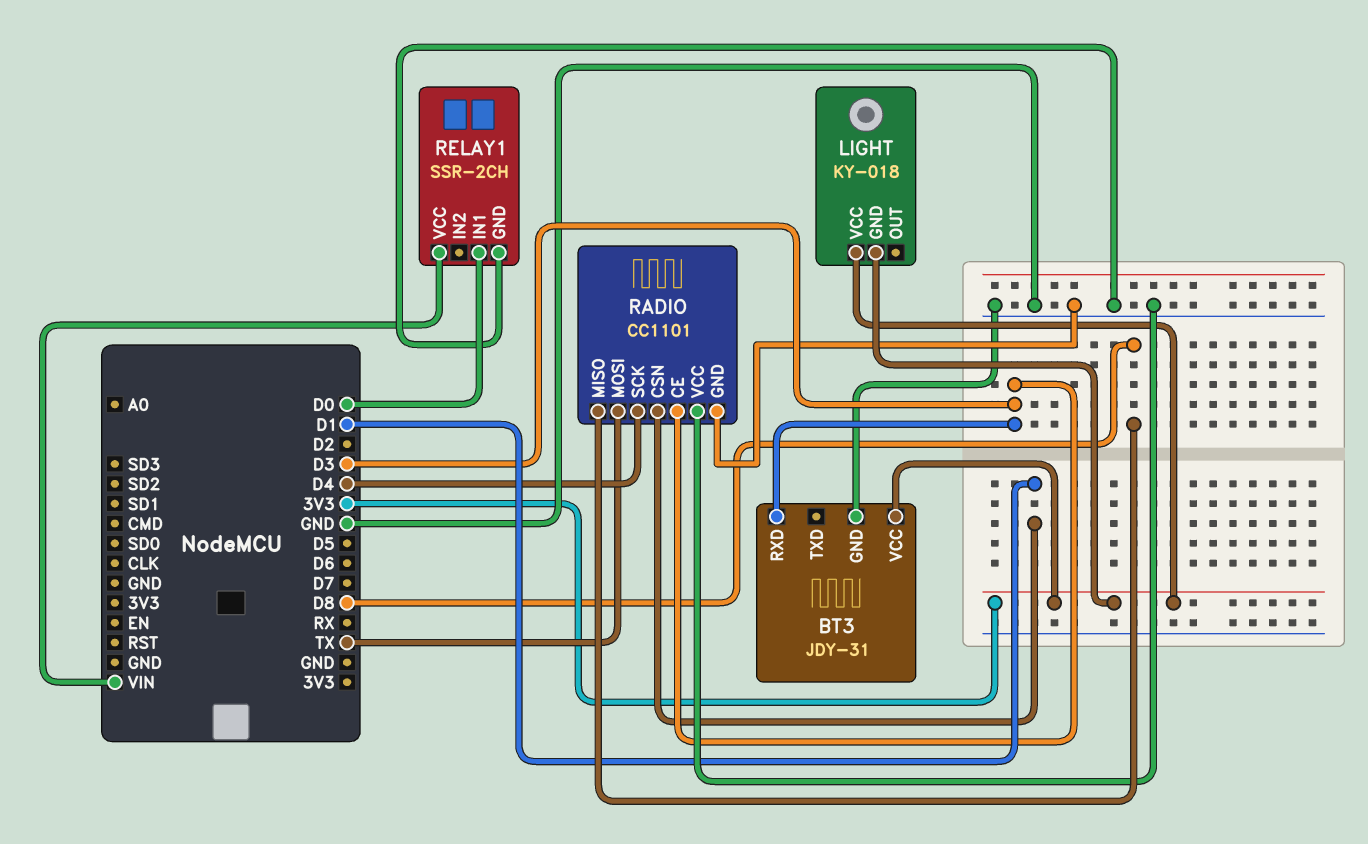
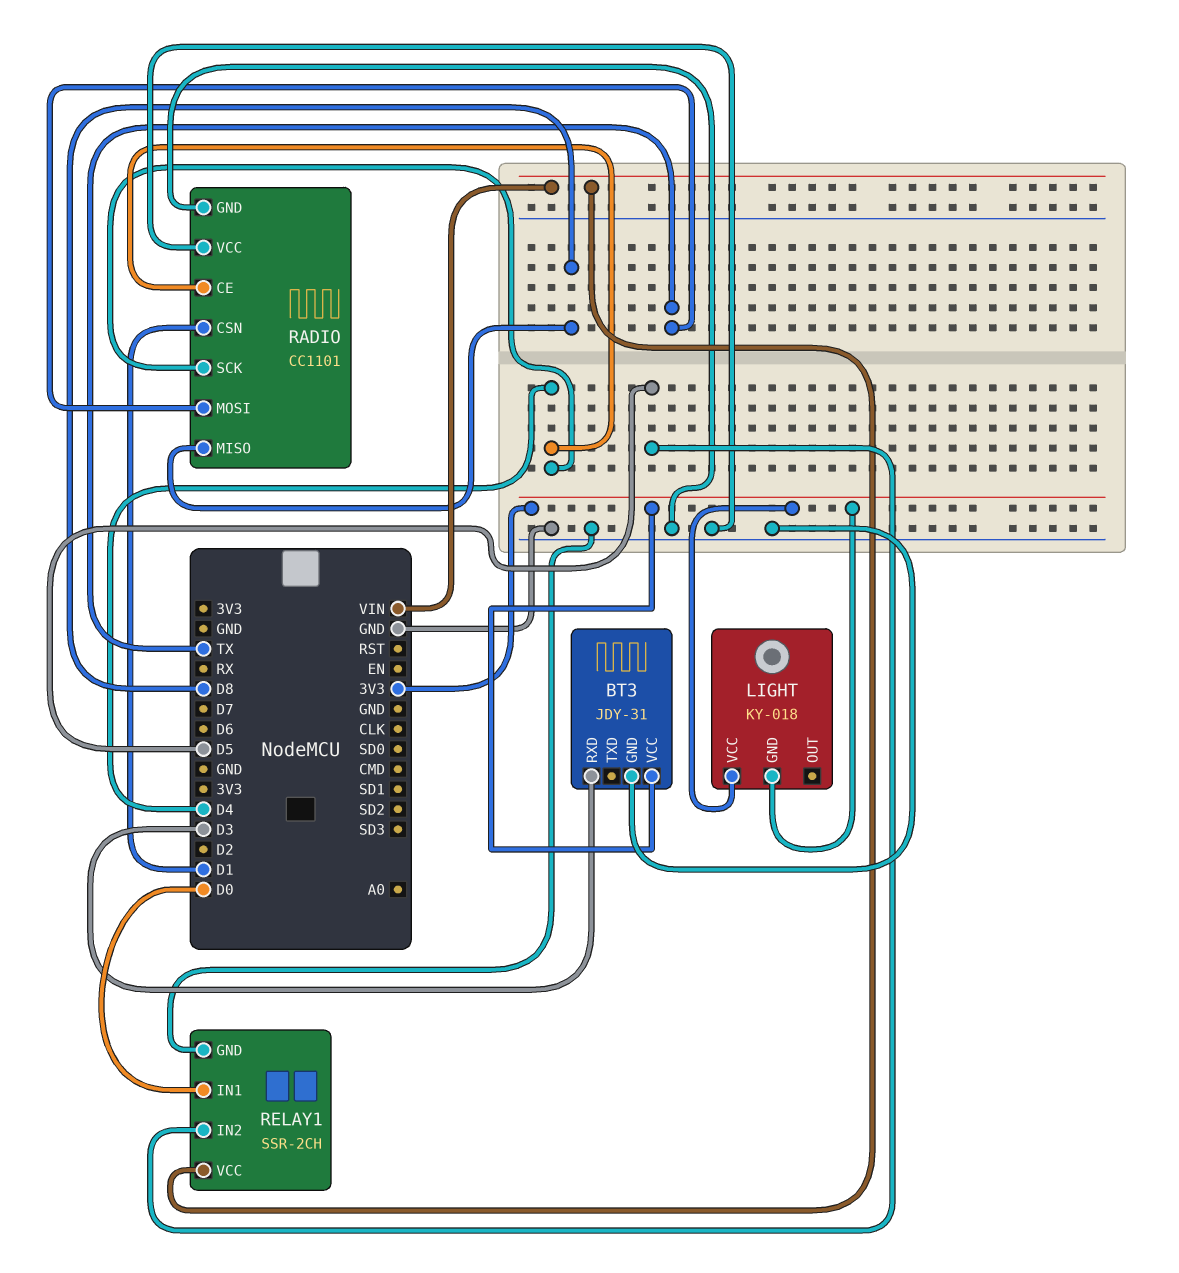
RADIO pin CE: D3 -> D4
RELAY1 pin IN2: none -> D5

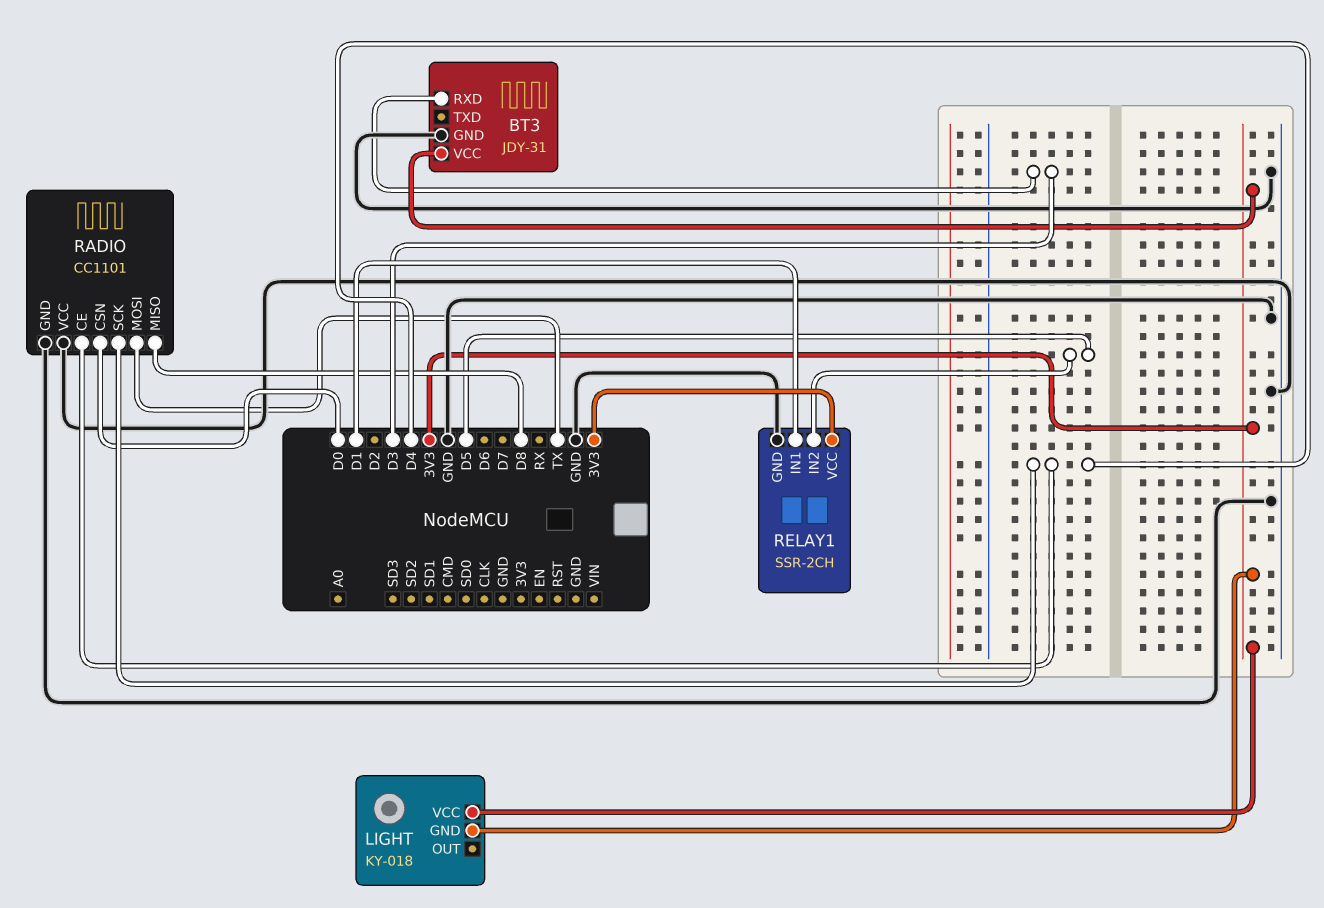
RADIO pin CSN: D1 -> D0
RELAY1 pin IN1: D0 -> D1
RELAY1 pin VCC: VIN -> 3V3

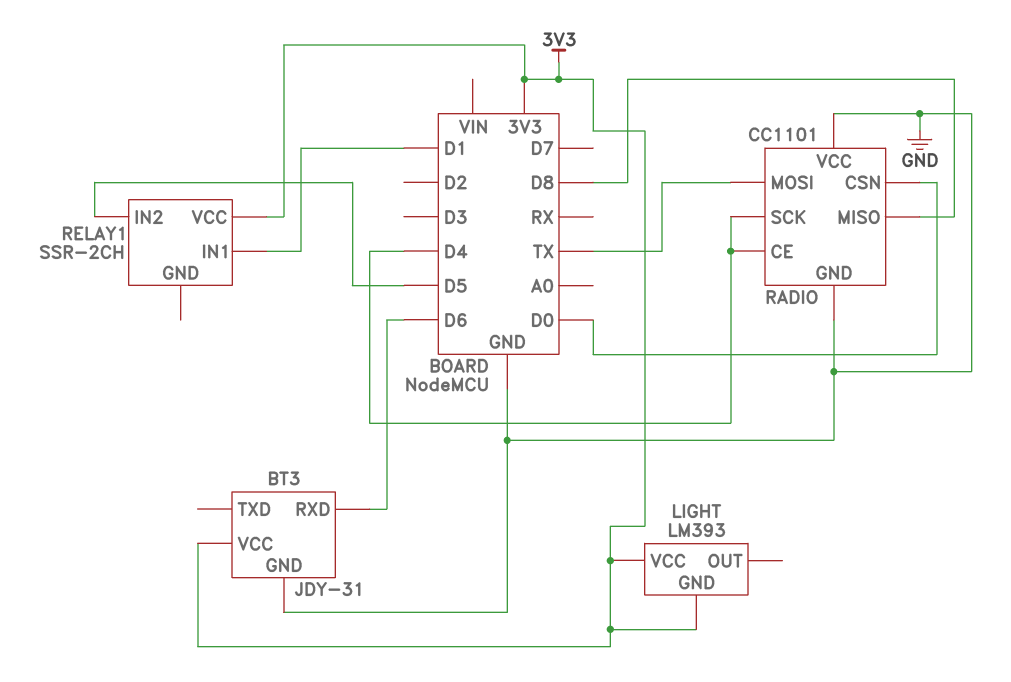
BT3 pin RXD: D3 -> D6
LIGHT: KY-018 -> LM393
RELAY1 pin GND: GND -> none

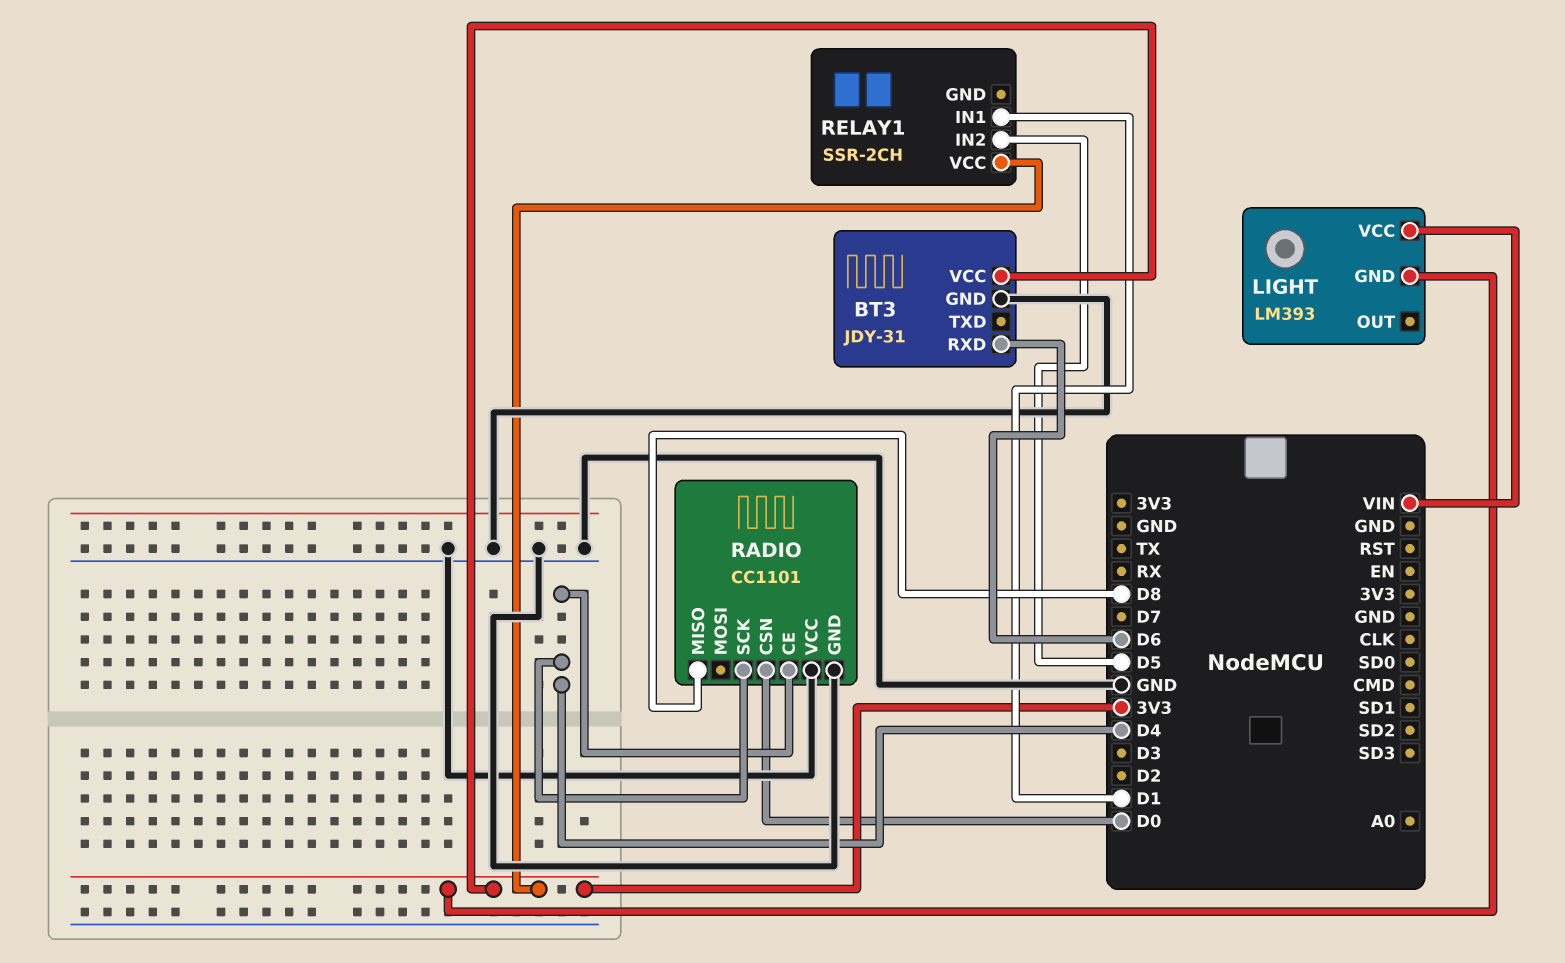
LIGHT pin VCC: 3V3 -> VIN
RADIO pin MOSI: TX -> none

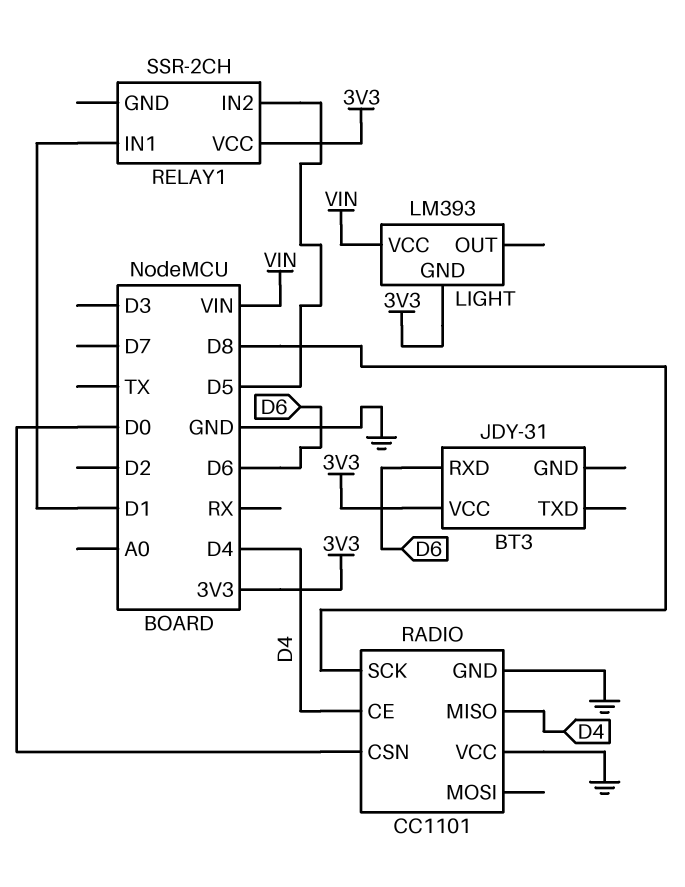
BT3 pin GND: GND -> none
RADIO pin MISO: D8 -> D4
RADIO pin SCK: D4 -> D8

